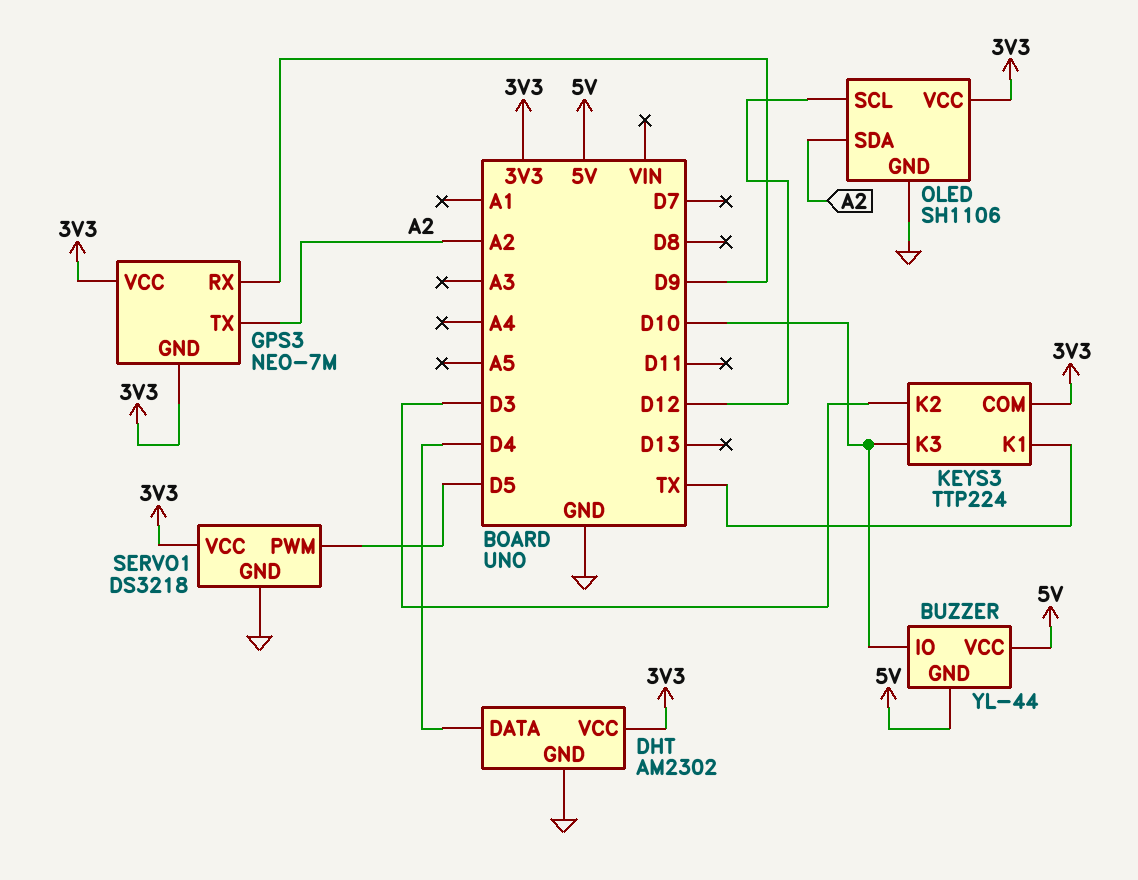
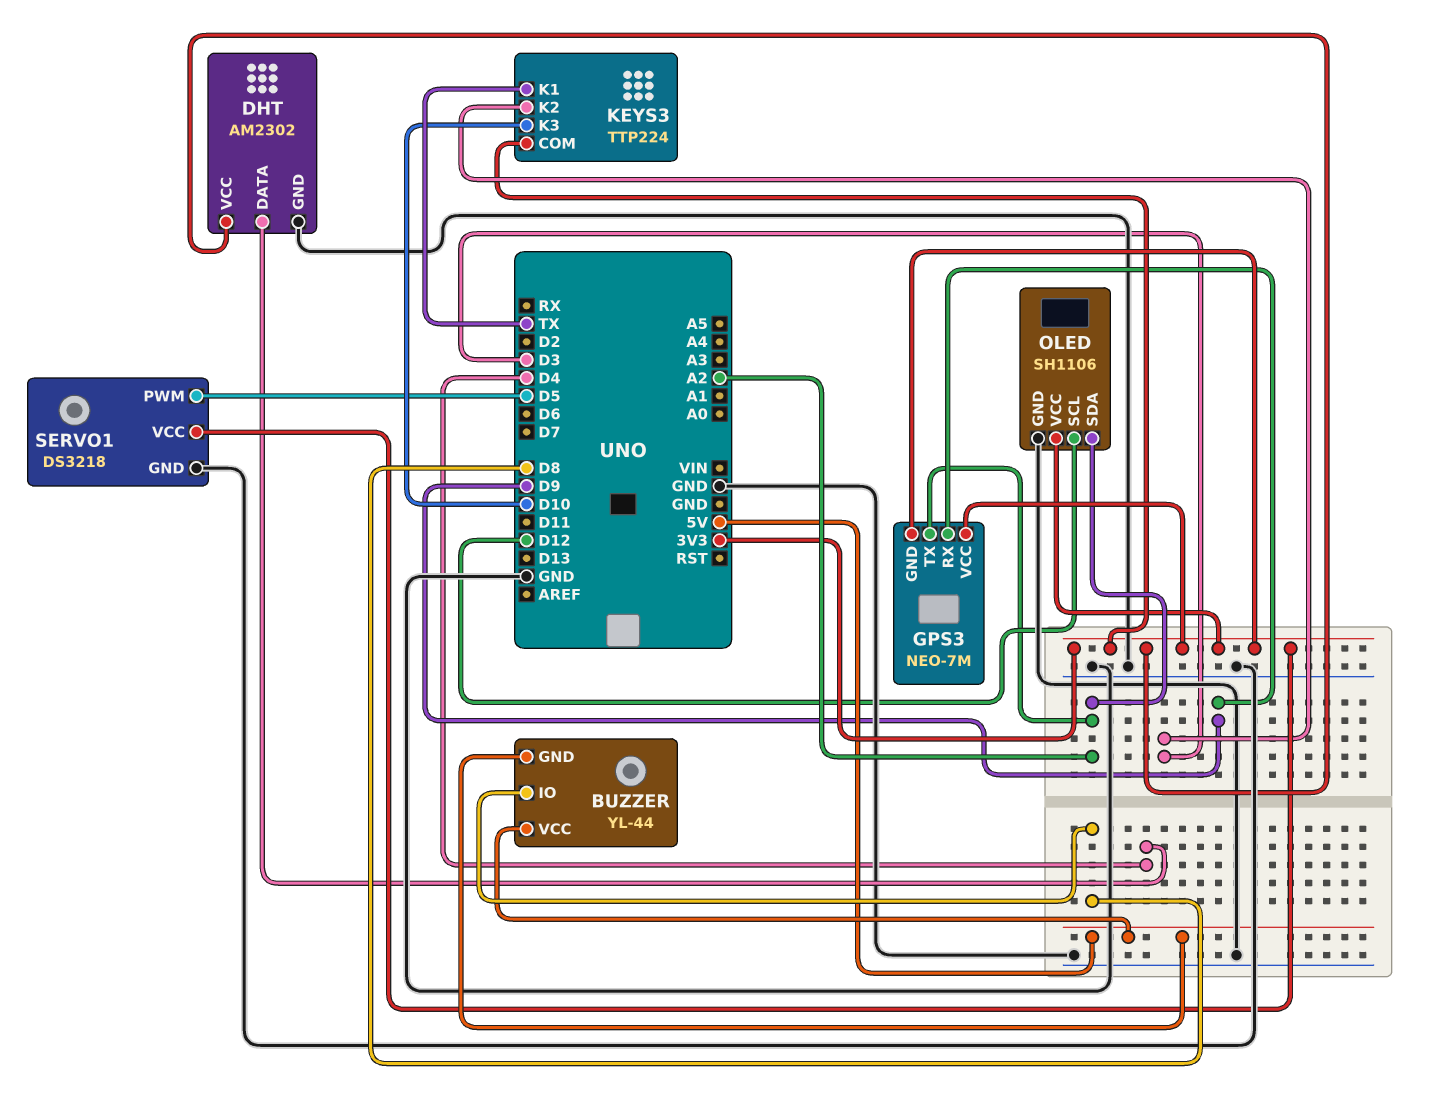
BUZZER pin IO: D10 -> D8

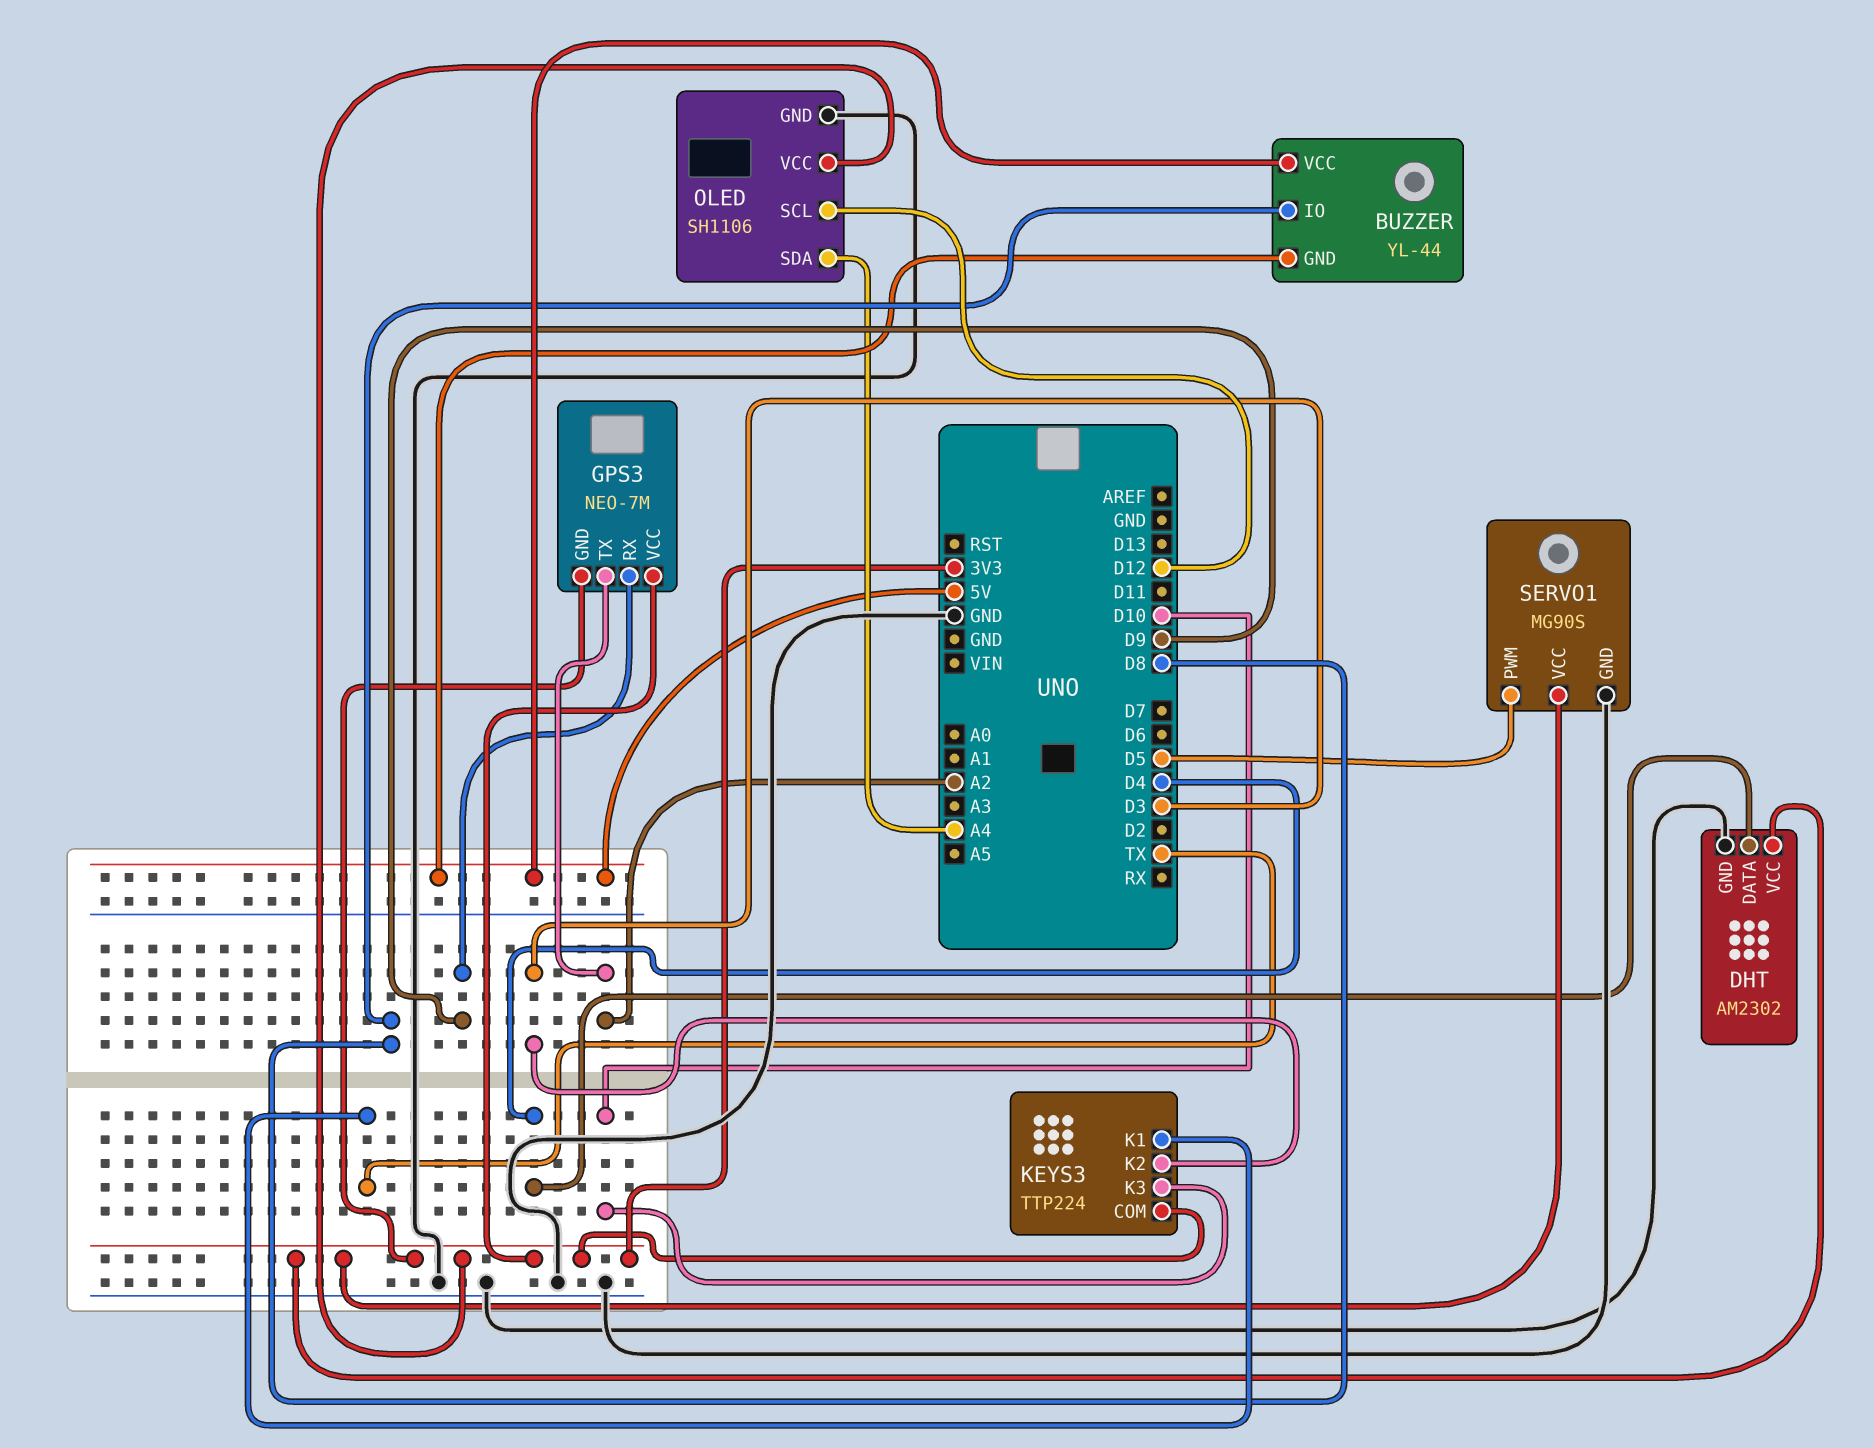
OLED pin SDA: A2 -> A4
SERVO1: DS3218 -> MG90S

